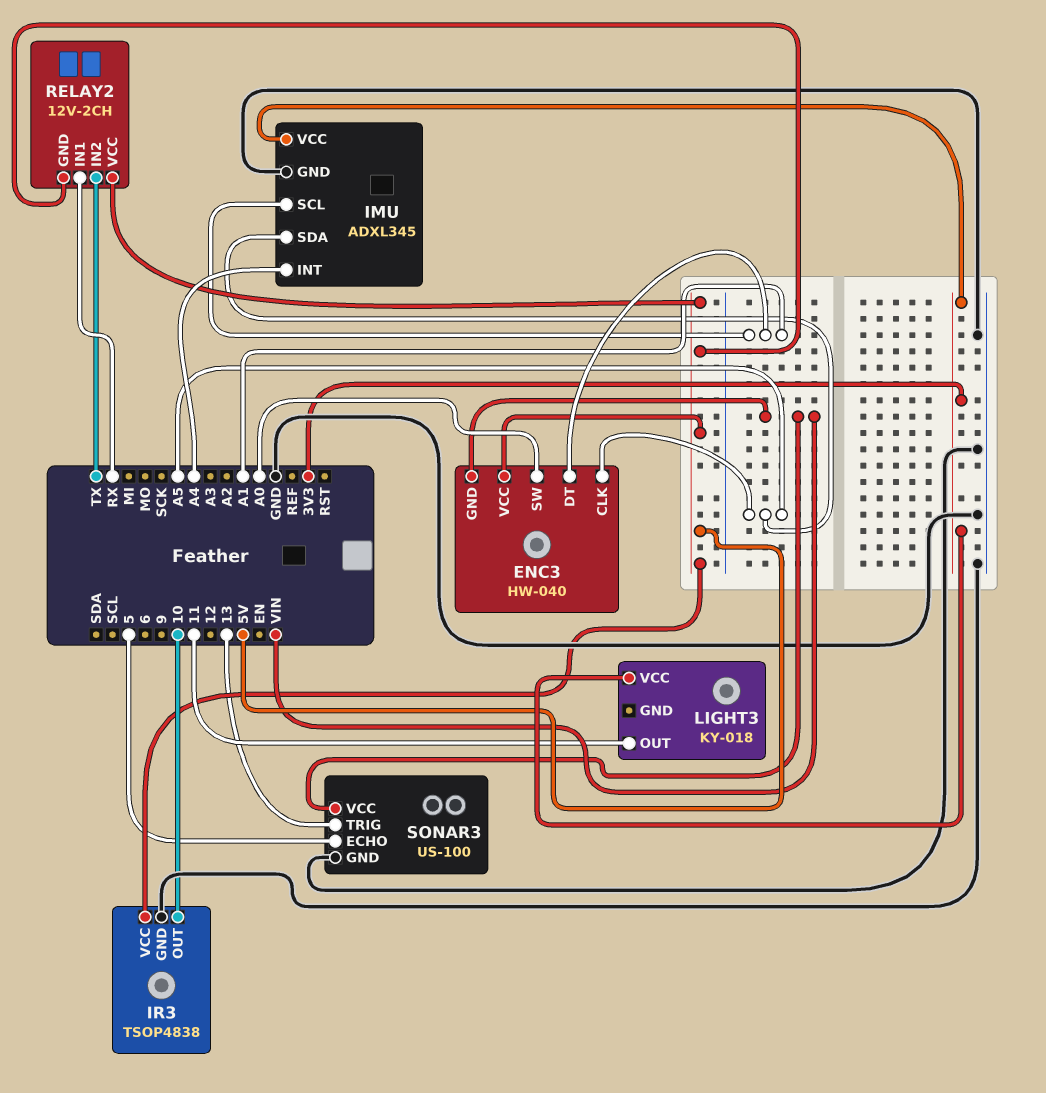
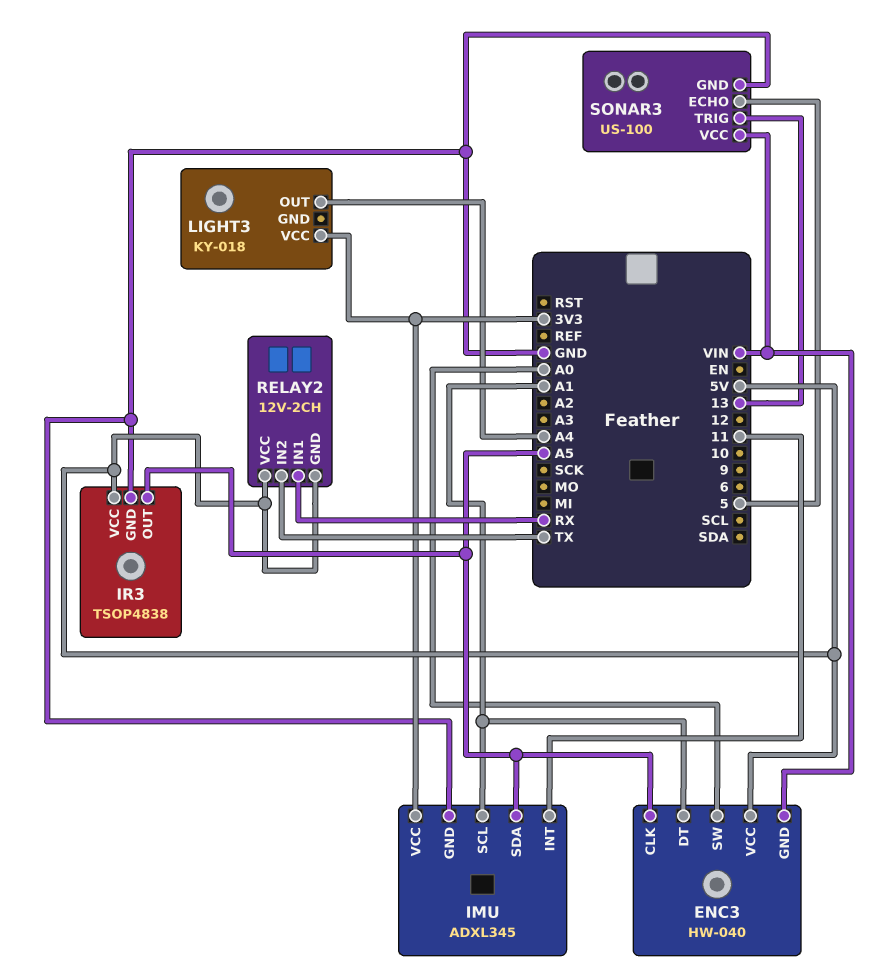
IMU pin INT: A4 -> 11
IR3 pin OUT: 10 -> A5
LIGHT3 pin OUT: 11 -> A4

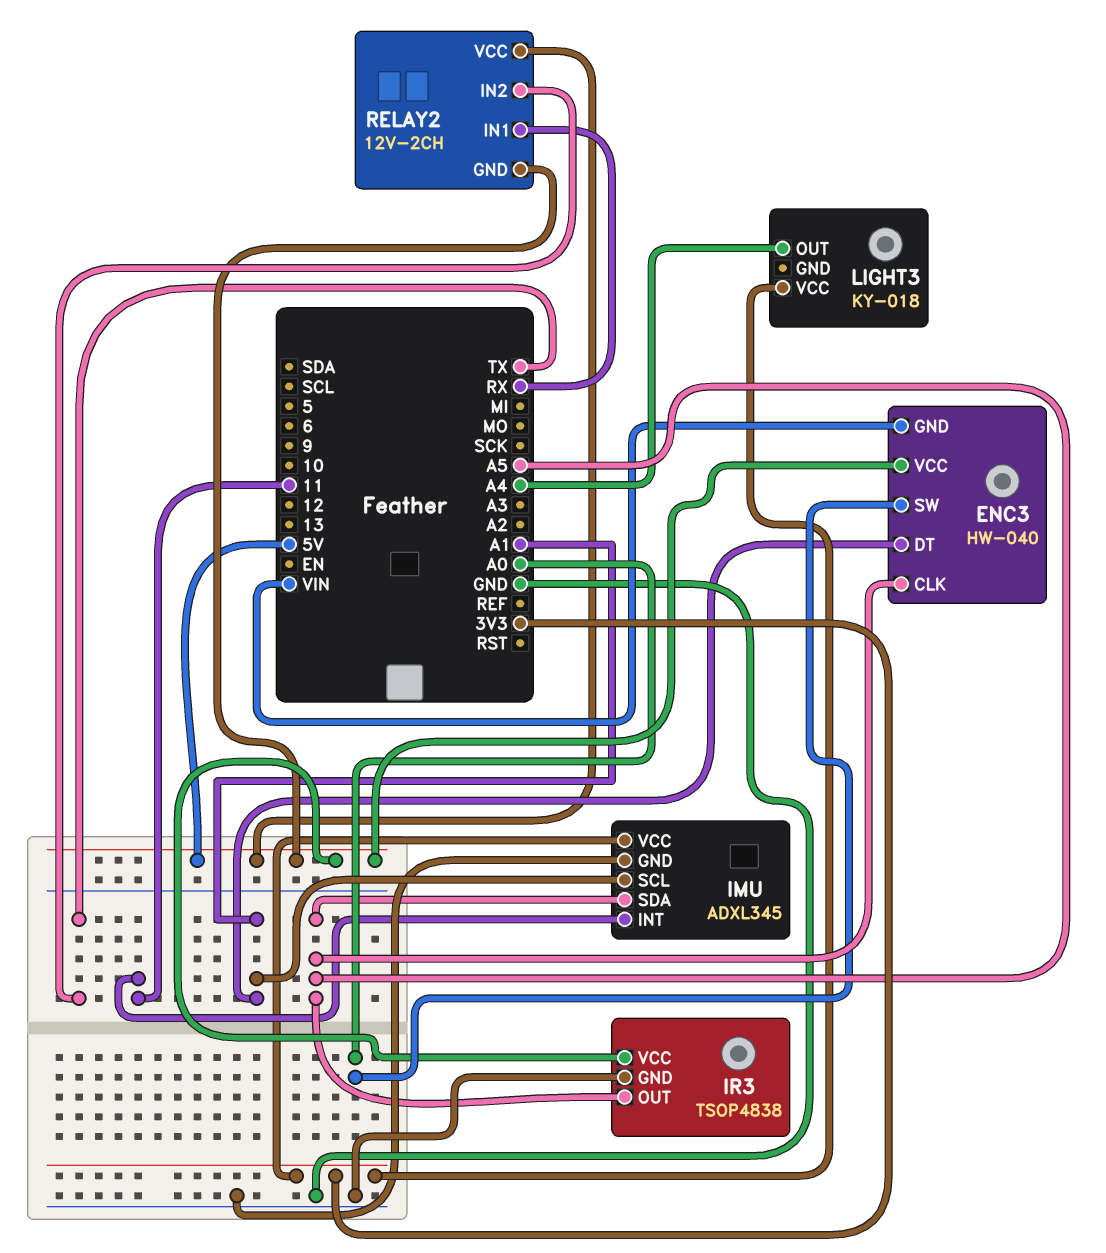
SONAR3: US-100 -> none
SONAR3 pin ECHO: 5 -> none
SONAR3 pin GND: GND -> none
SONAR3 pin TRIG: 13 -> none
SONAR3 pin VCC: VIN -> none

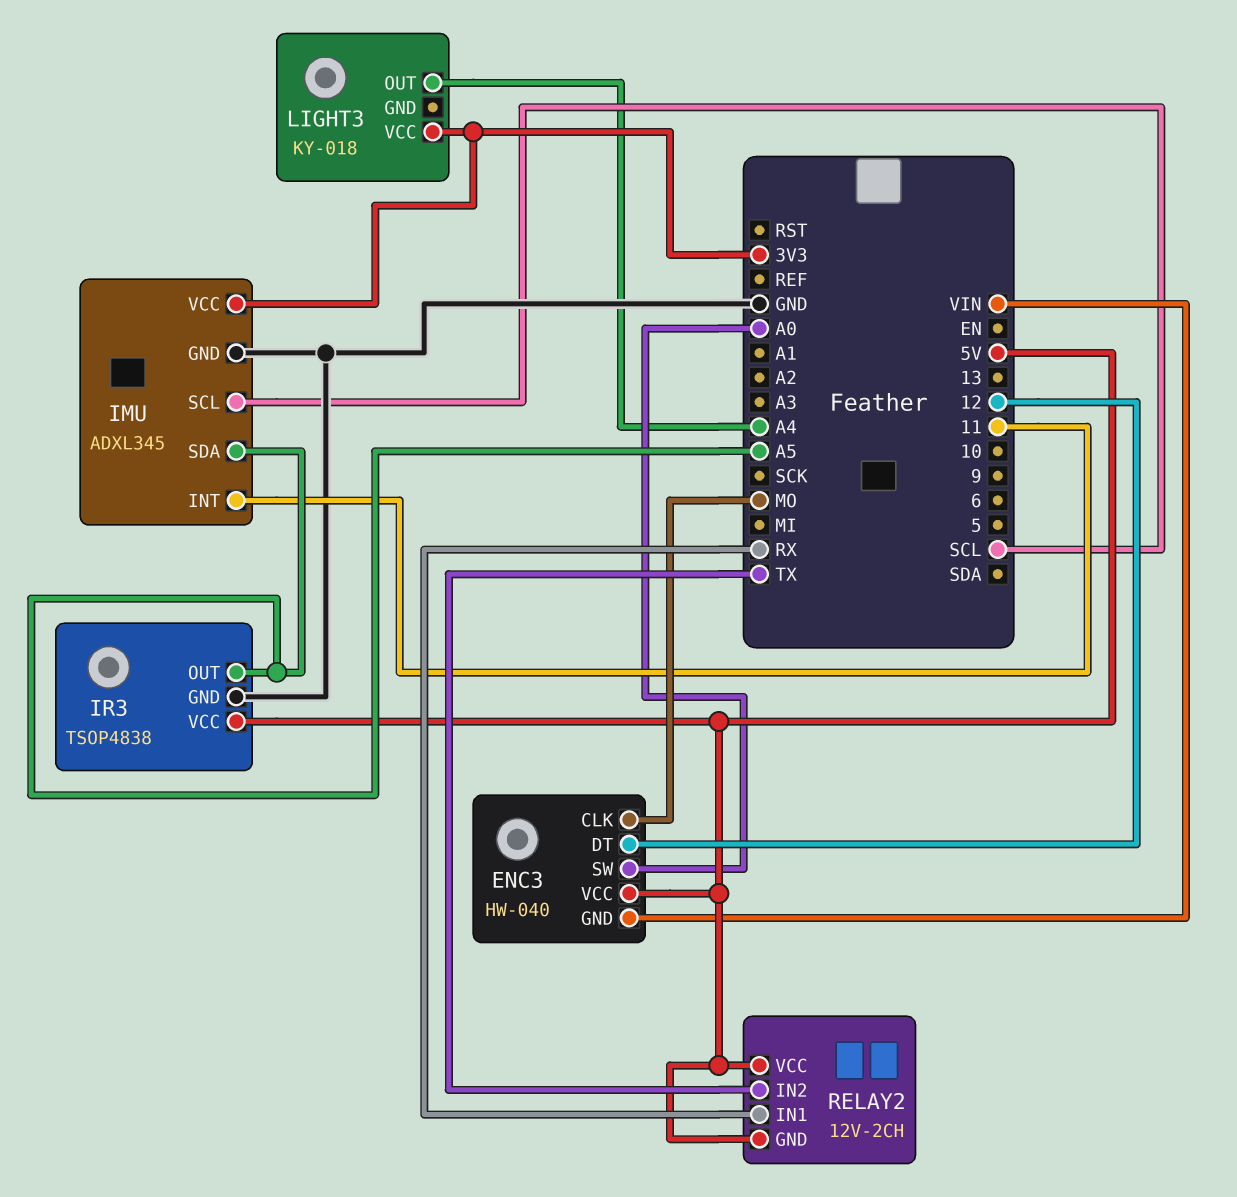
ENC3 pin CLK: A5 -> MO
ENC3 pin DT: A1 -> 12
IMU pin SCL: A1 -> SCL

